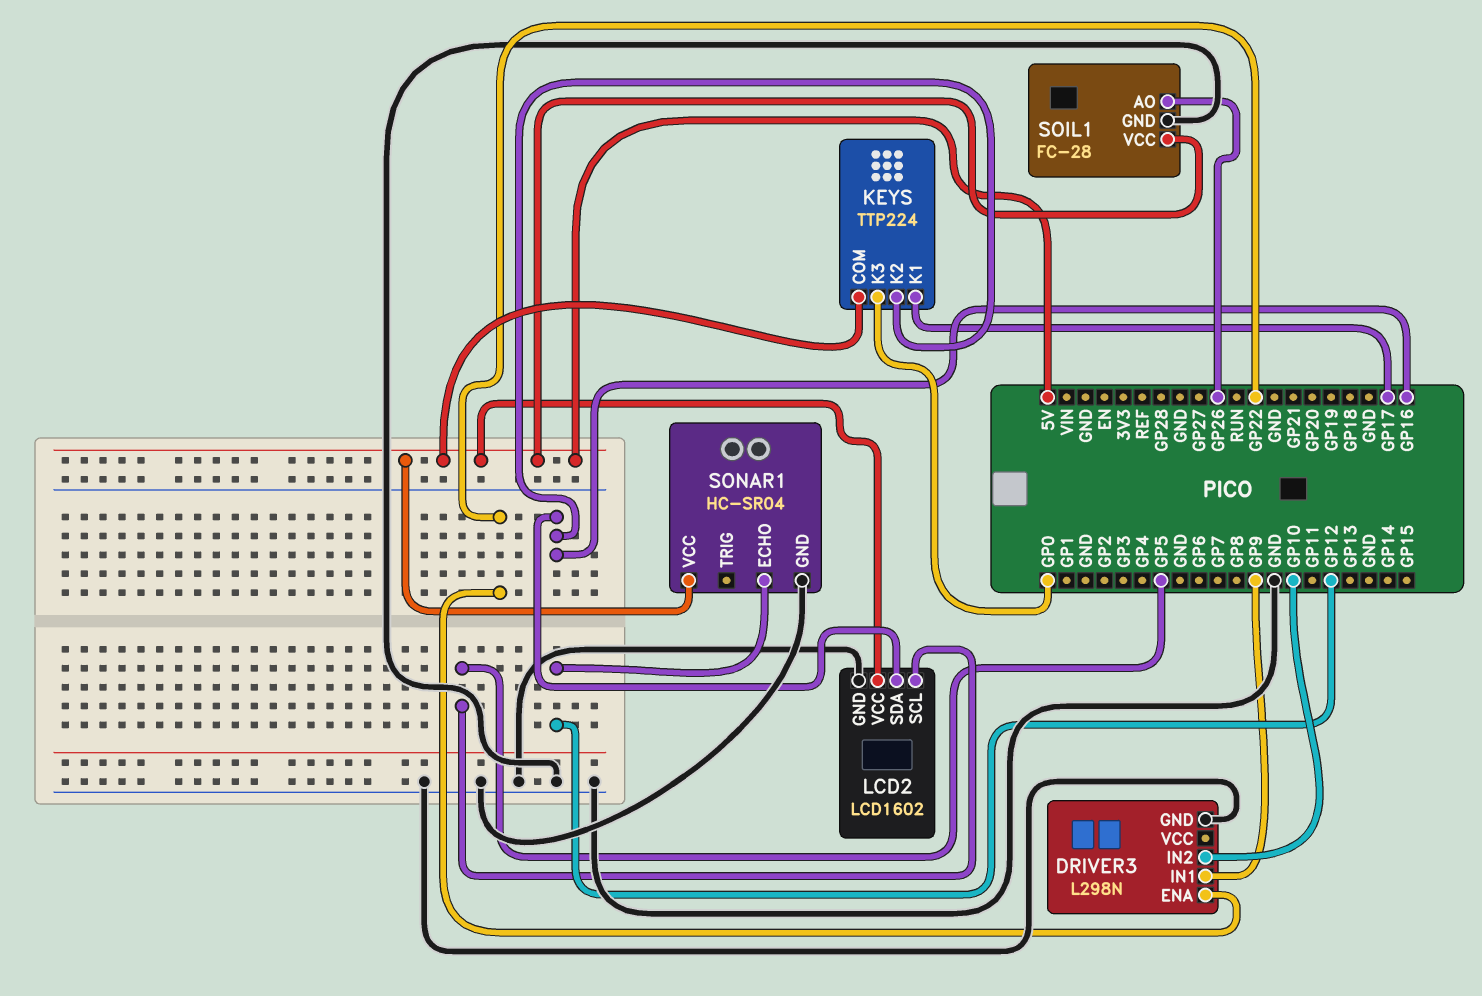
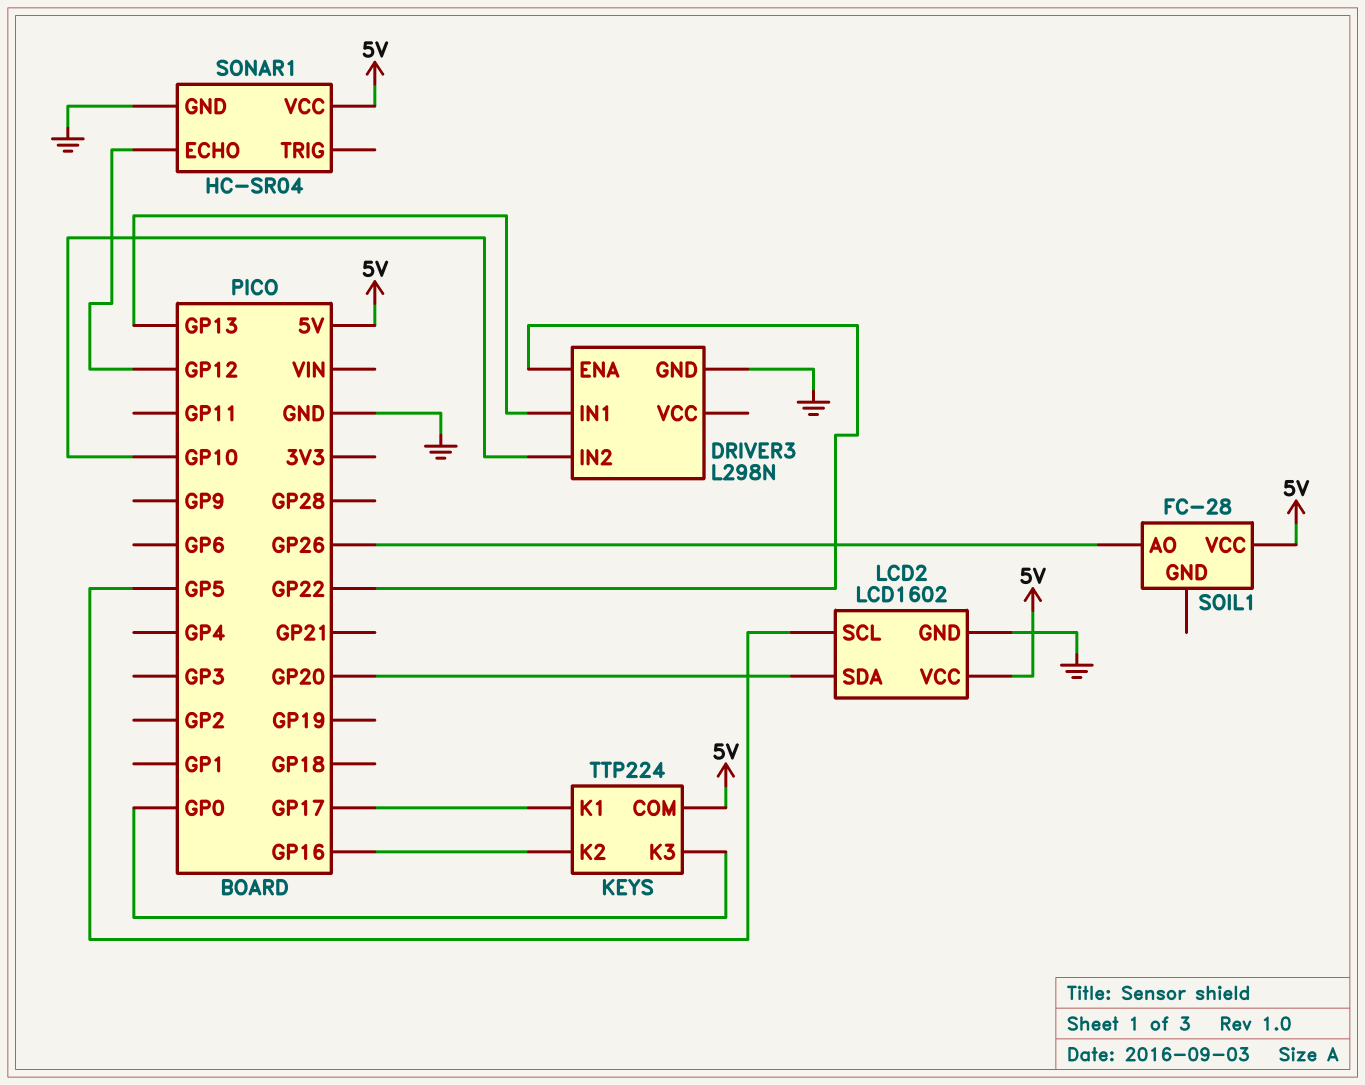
DRIVER3 pin IN1: GP9 -> GP13
LCD2 pin SDA: GP16 -> GP20
SOIL1 pin GND: GND -> none

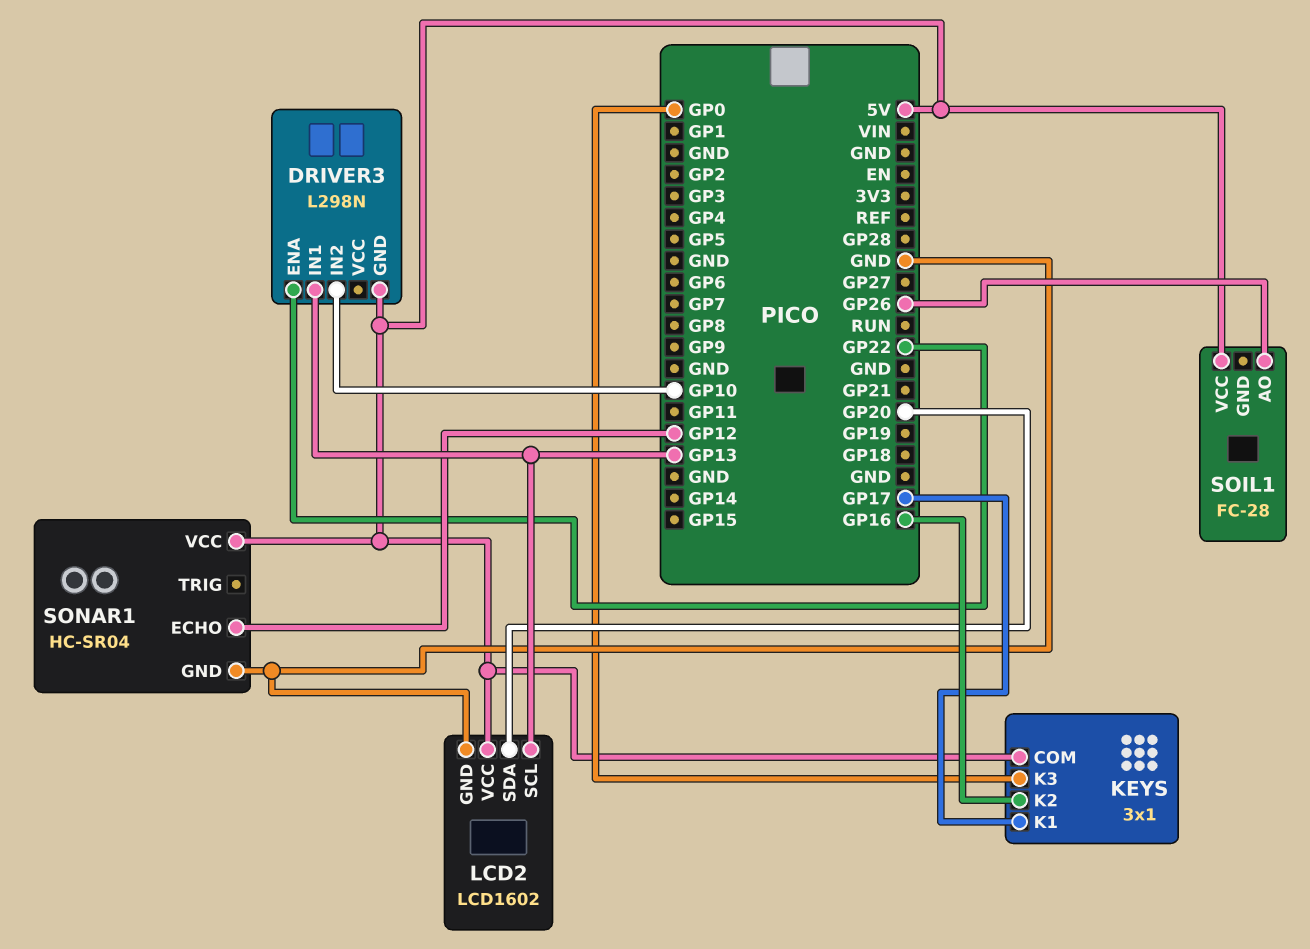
DRIVER3 pin GND: GND -> 5V
KEYS: TTP224 -> 3x1
LCD2 pin SCL: GP5 -> GP13

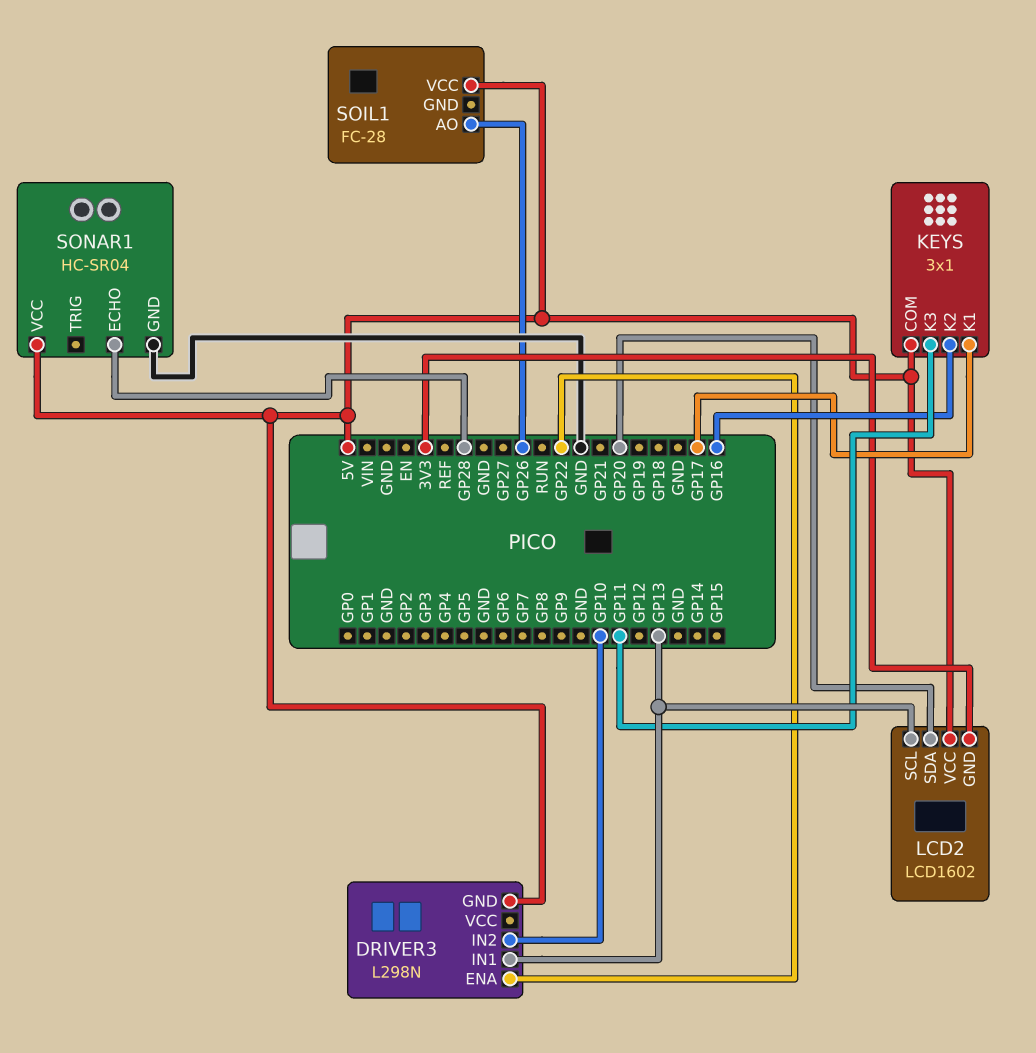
KEYS pin K3: GP0 -> GP11
LCD2 pin GND: GND -> 3V3
SONAR1 pin ECHO: GP12 -> GP28

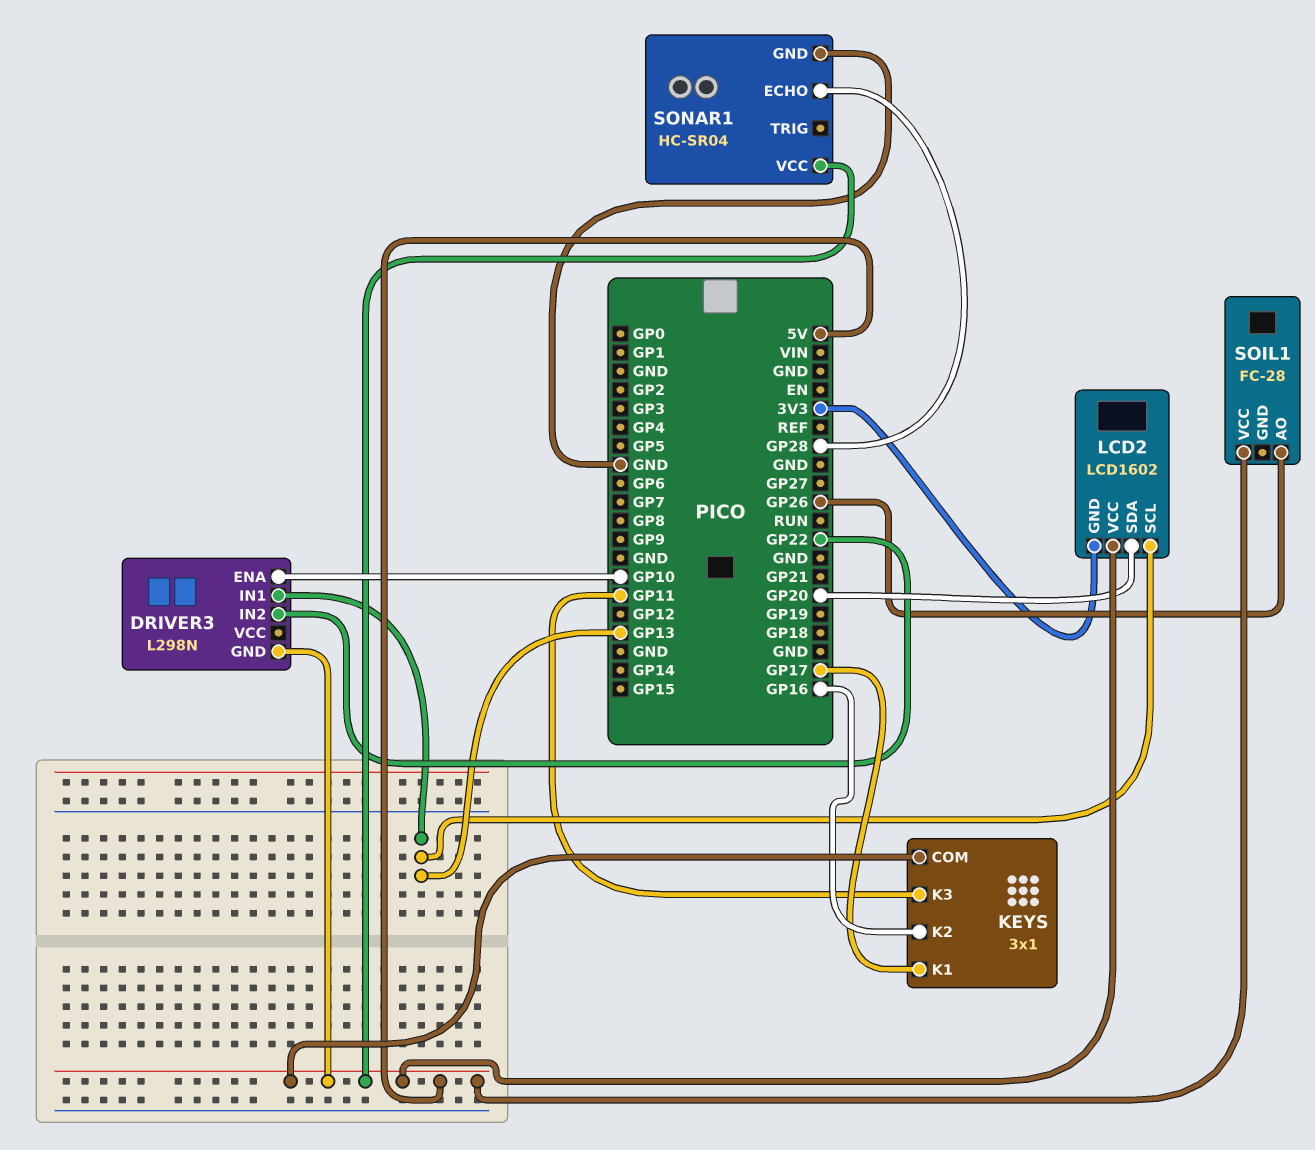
DRIVER3 pin ENA: GP22 -> GP10
DRIVER3 pin IN2: GP10 -> GP22

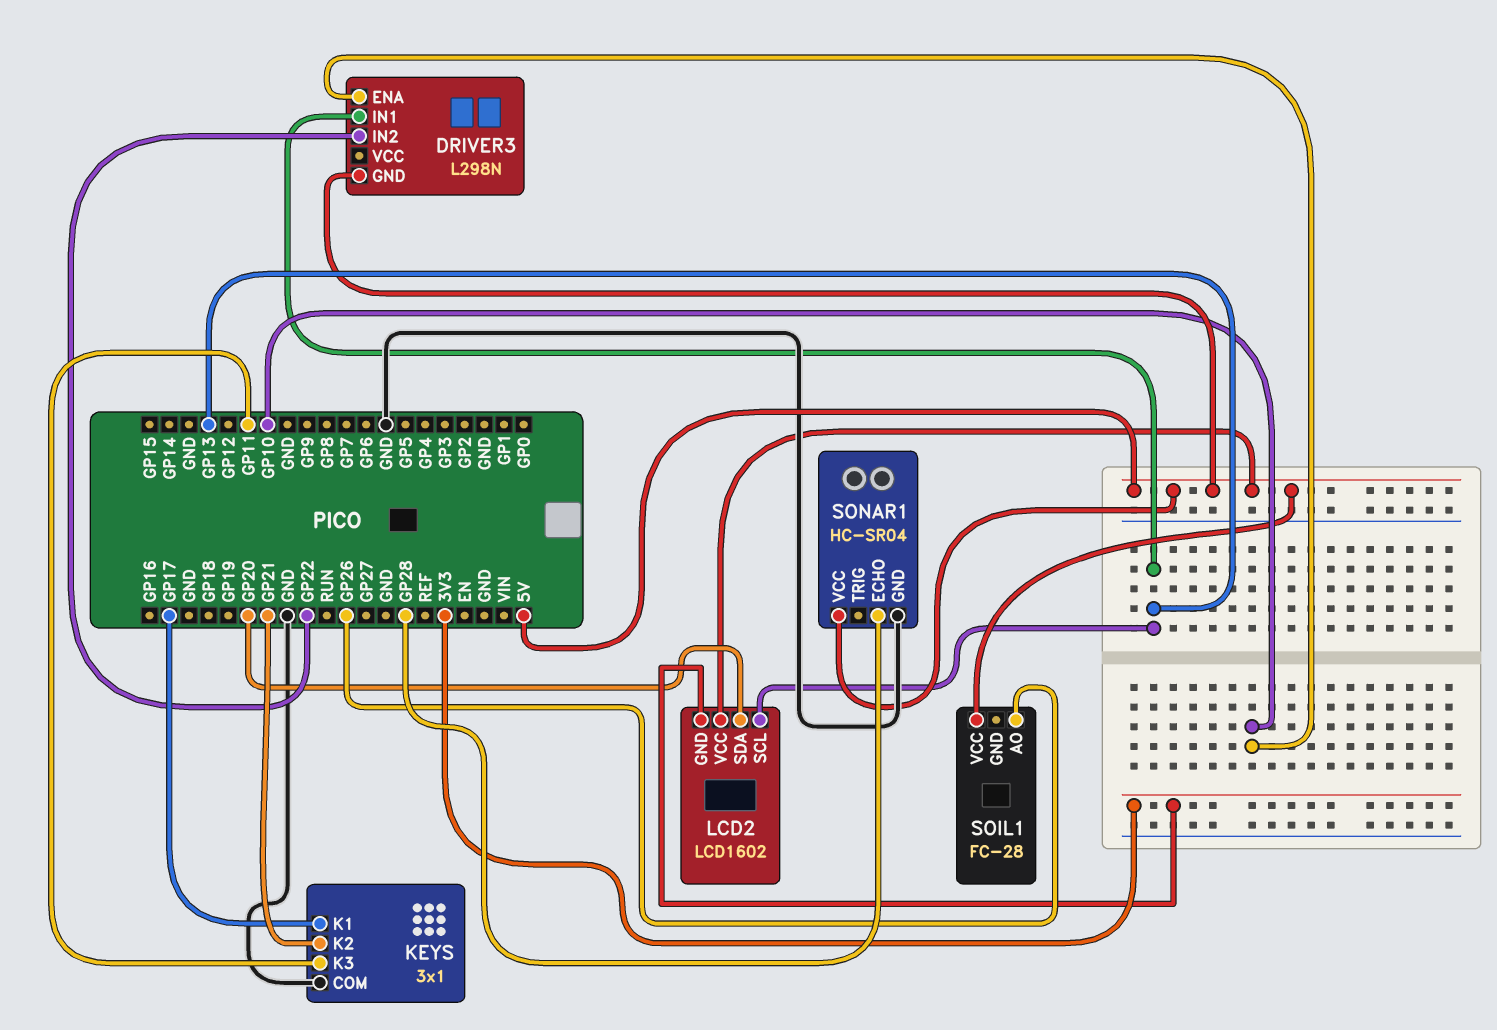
KEYS pin COM: 5V -> GND
KEYS pin K2: GP16 -> GP21

